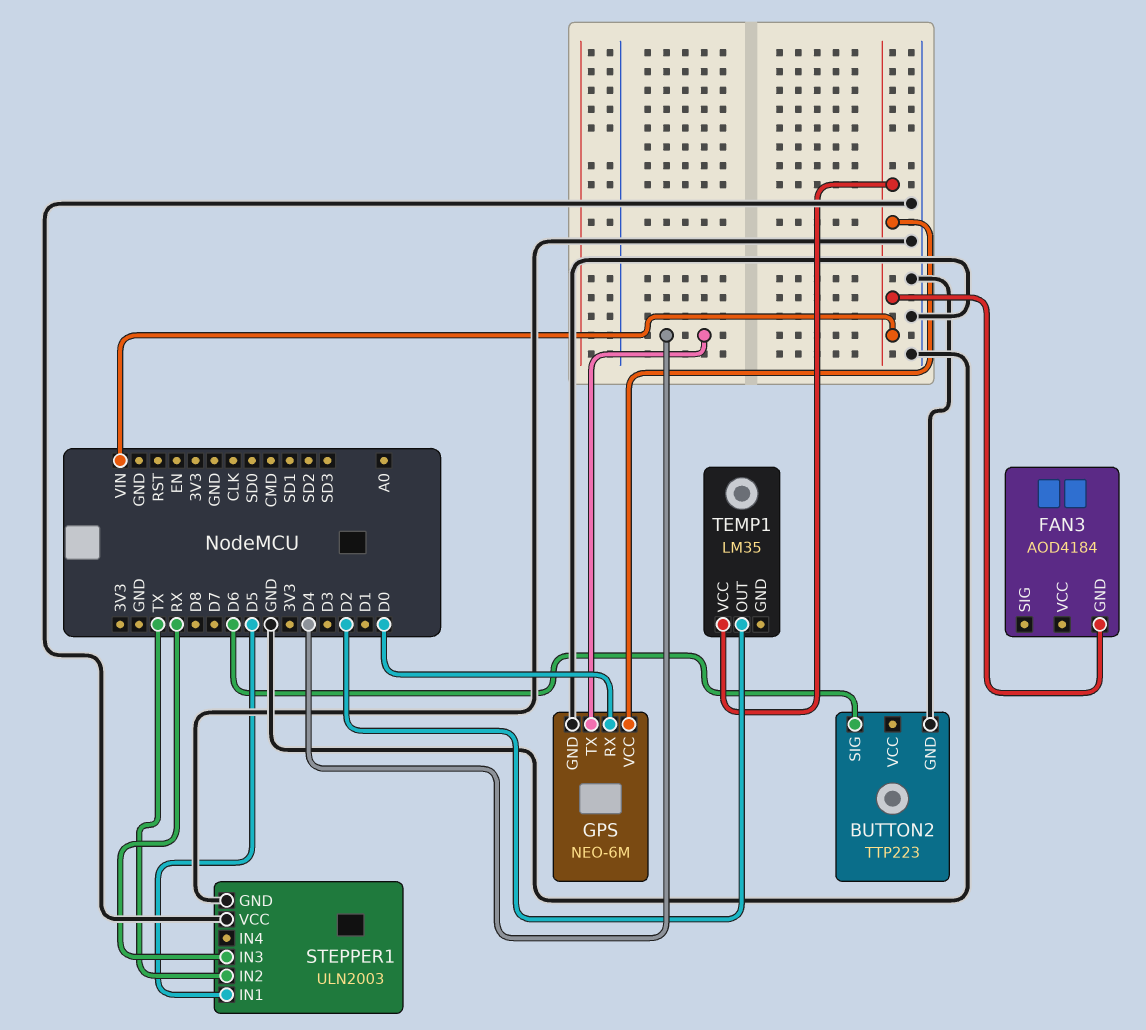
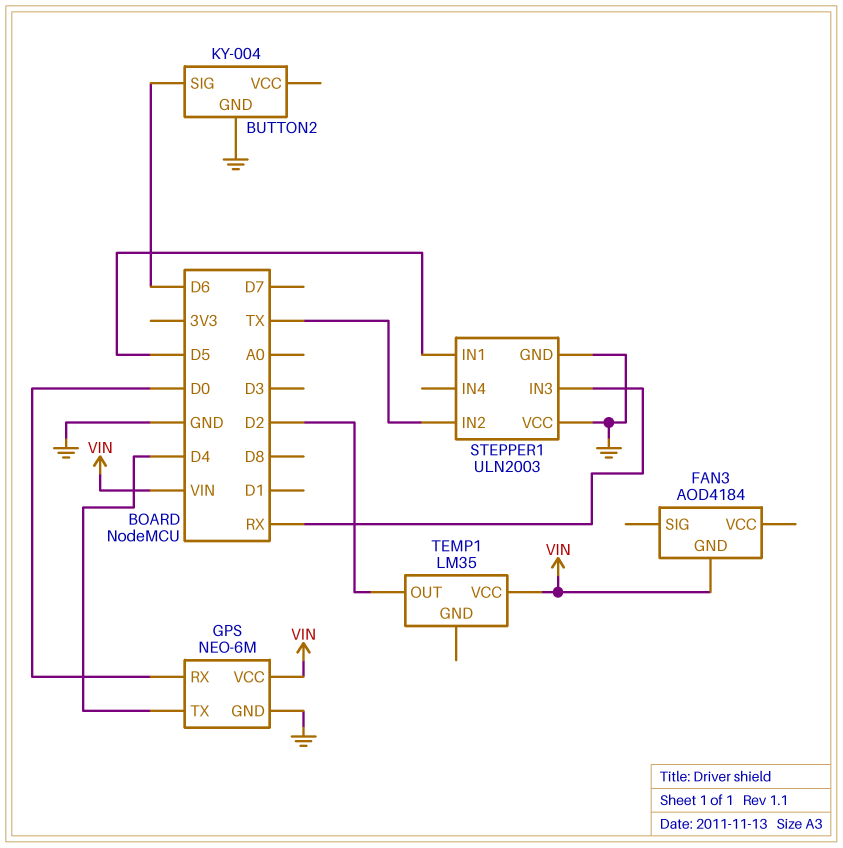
BUTTON2: TTP223 -> KY-004

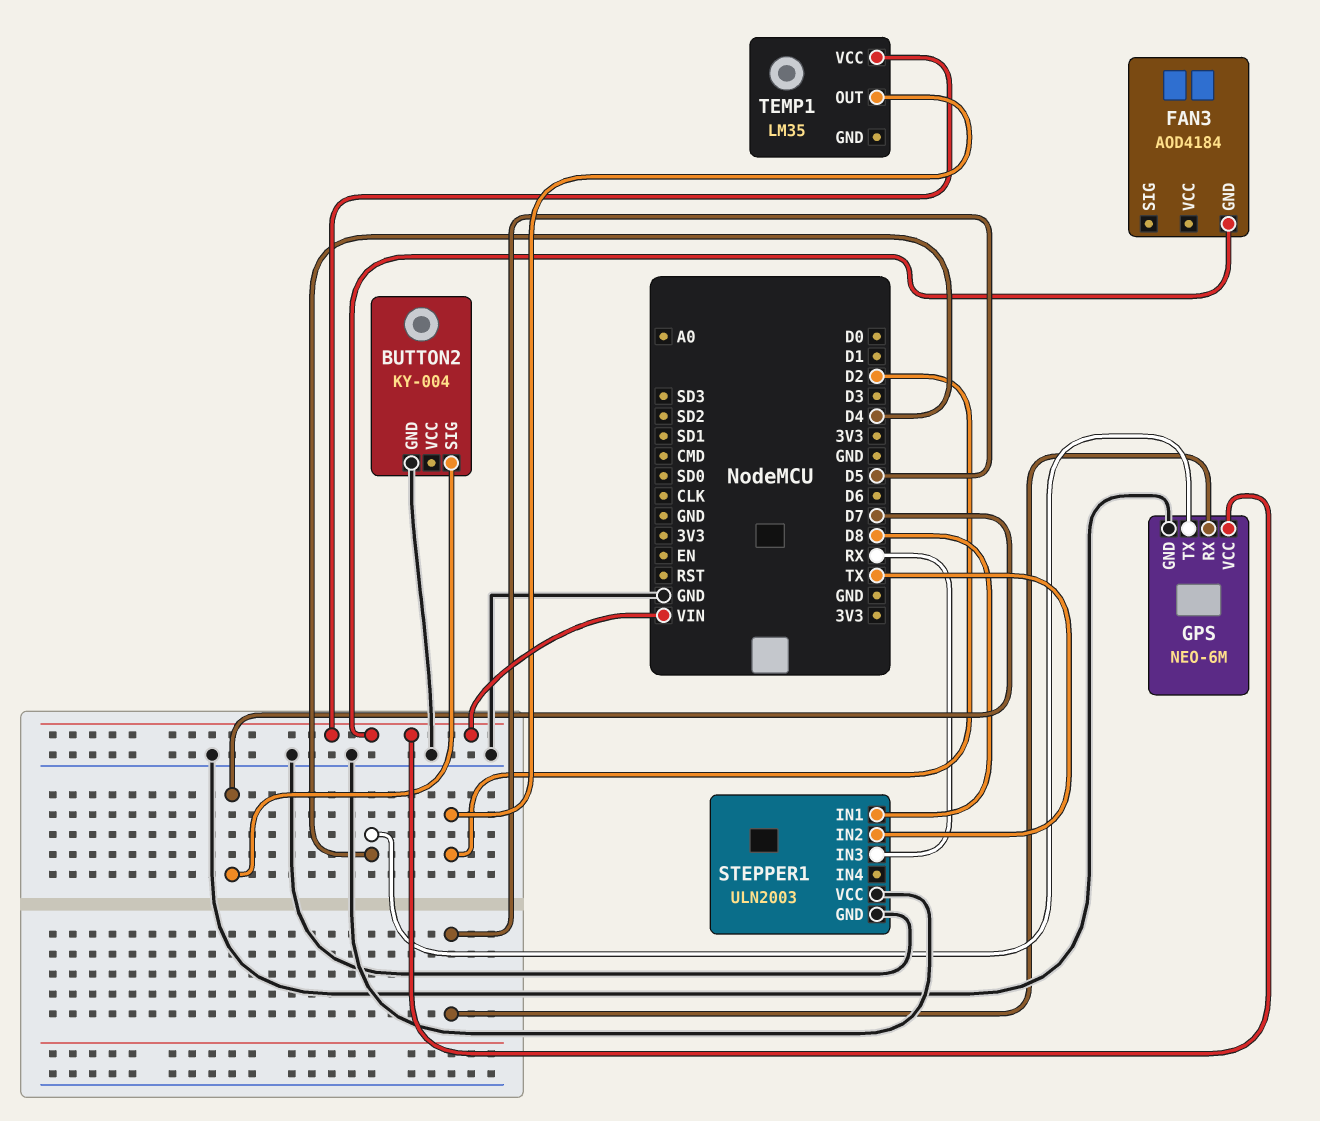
BUTTON2 pin SIG: D6 -> D7
GPS pin RX: D0 -> D5
STEPPER1 pin IN1: D5 -> D8

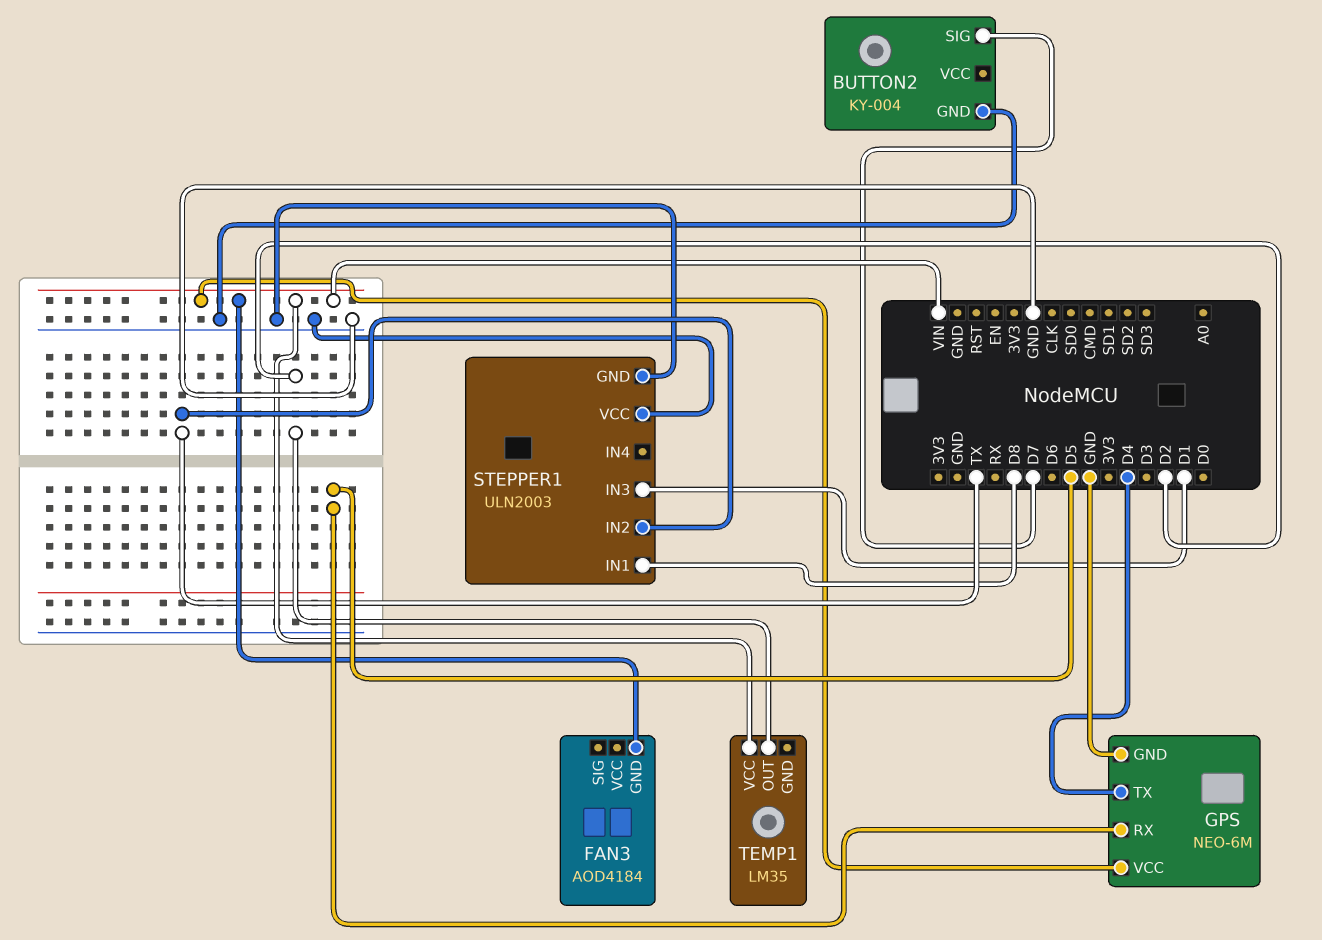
STEPPER1 pin IN3: RX -> D1

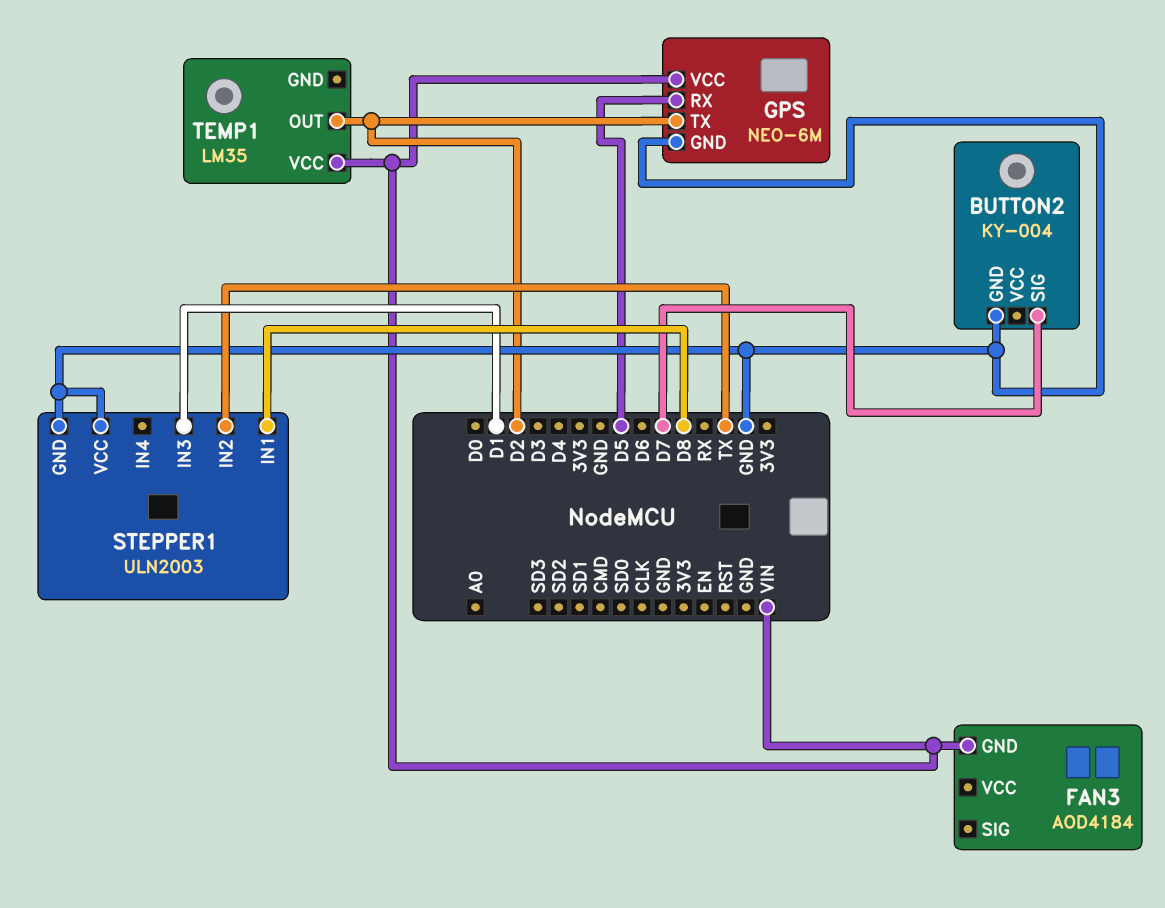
GPS pin TX: D4 -> D2

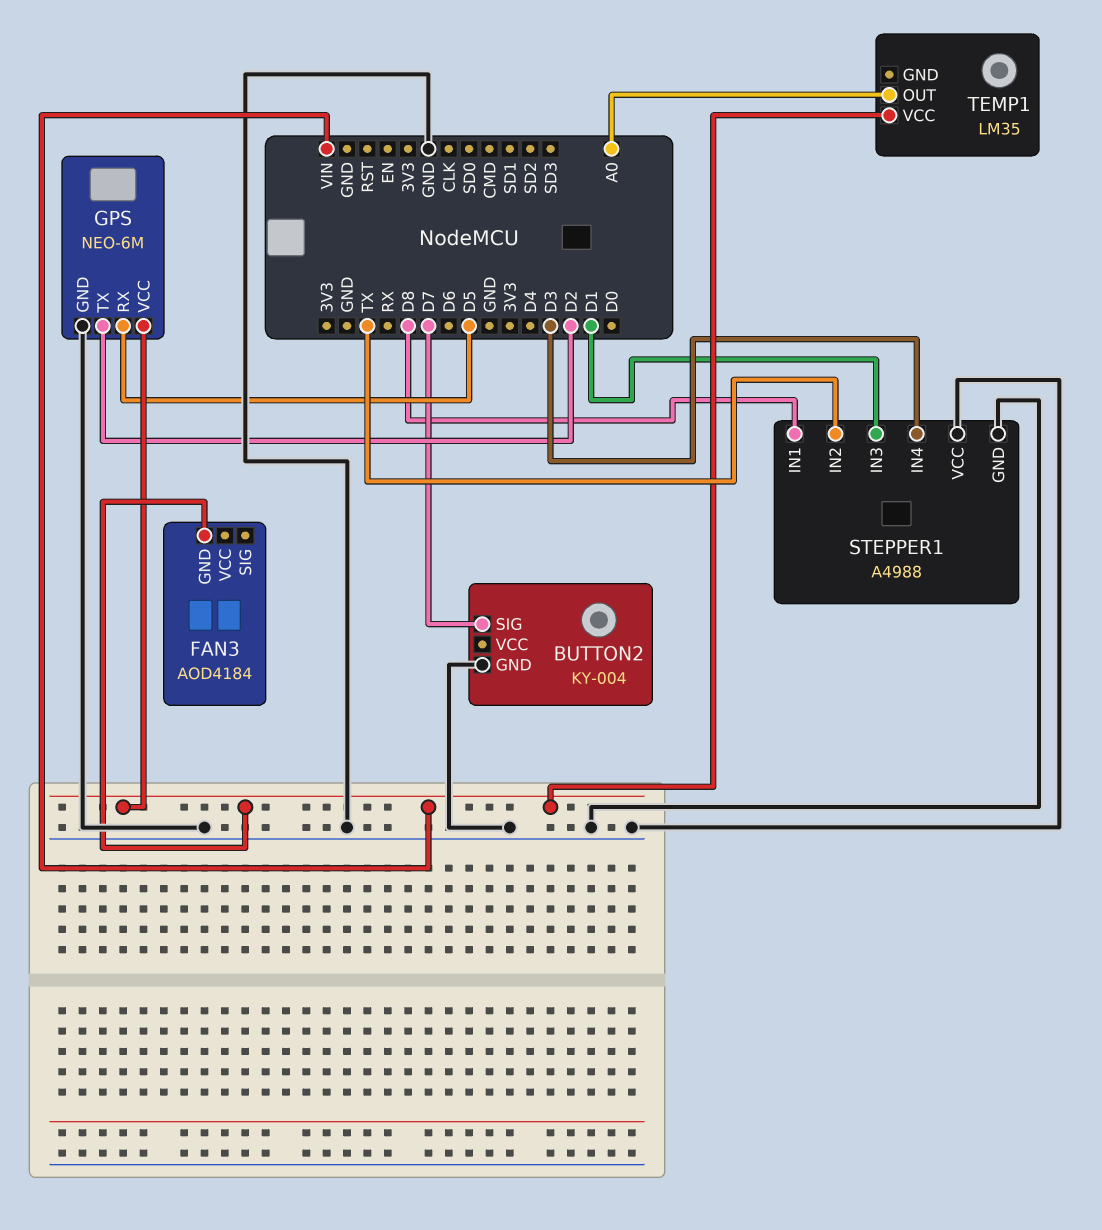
STEPPER1: ULN2003 -> A4988
STEPPER1 pin IN4: none -> D3
TEMP1 pin OUT: D2 -> A0

